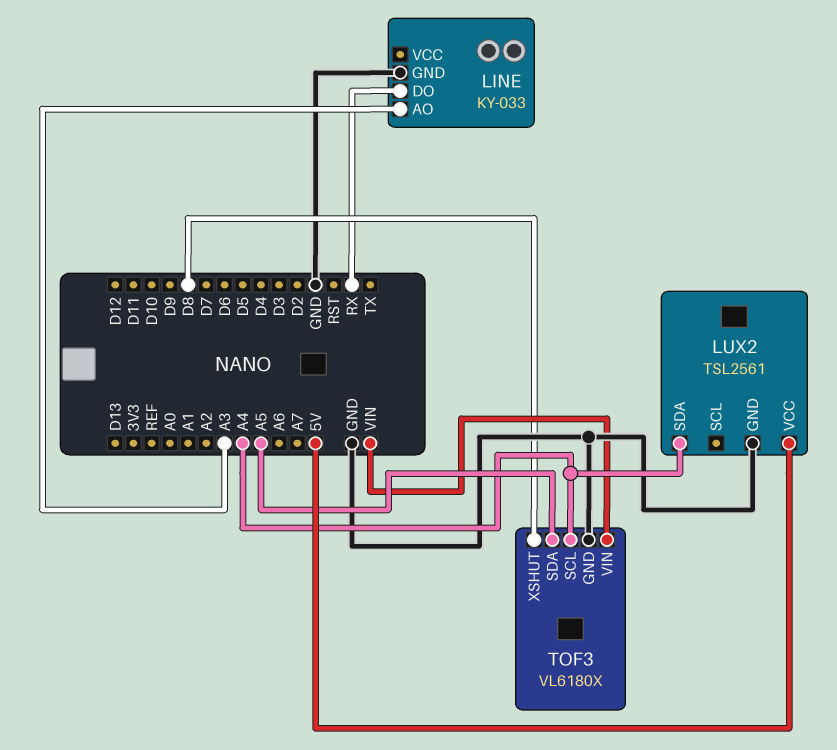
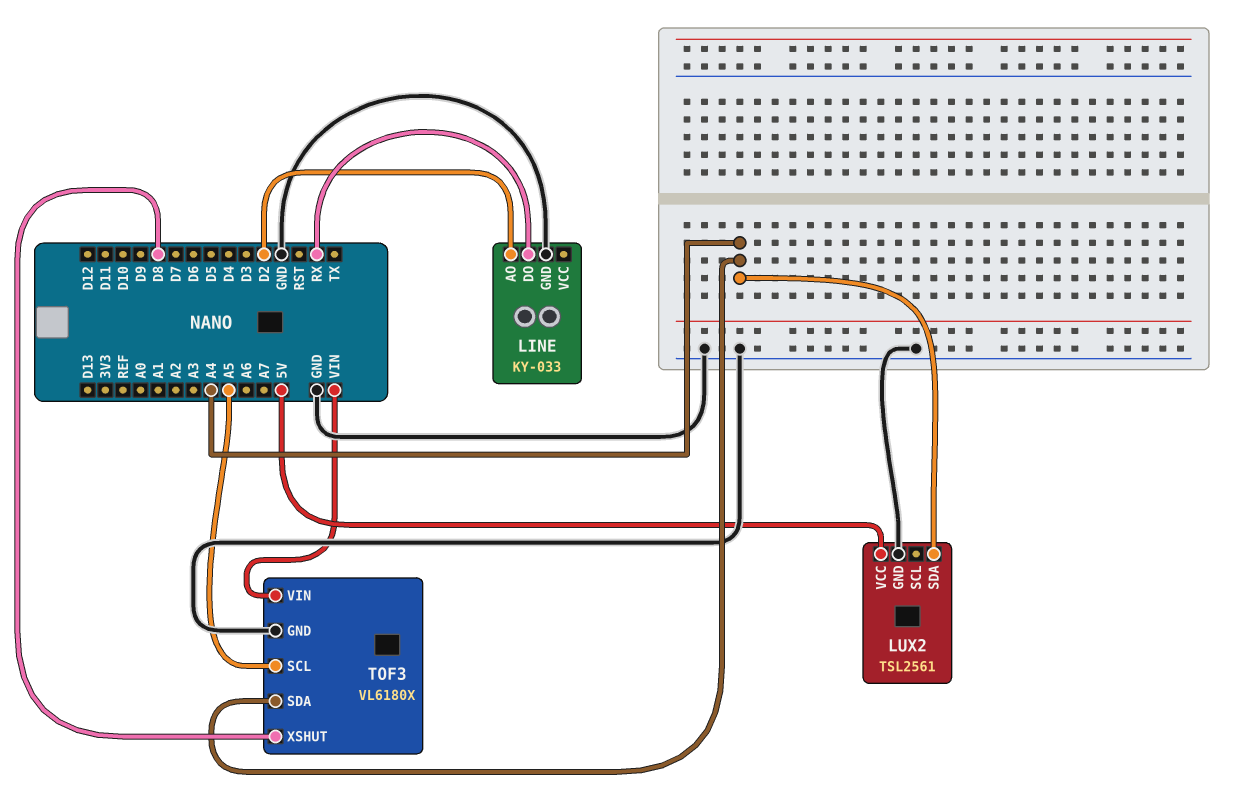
LINE pin AO: A3 -> D2
TOF3 pin SCL: A4 -> A5
TOF3 pin SDA: A5 -> A4

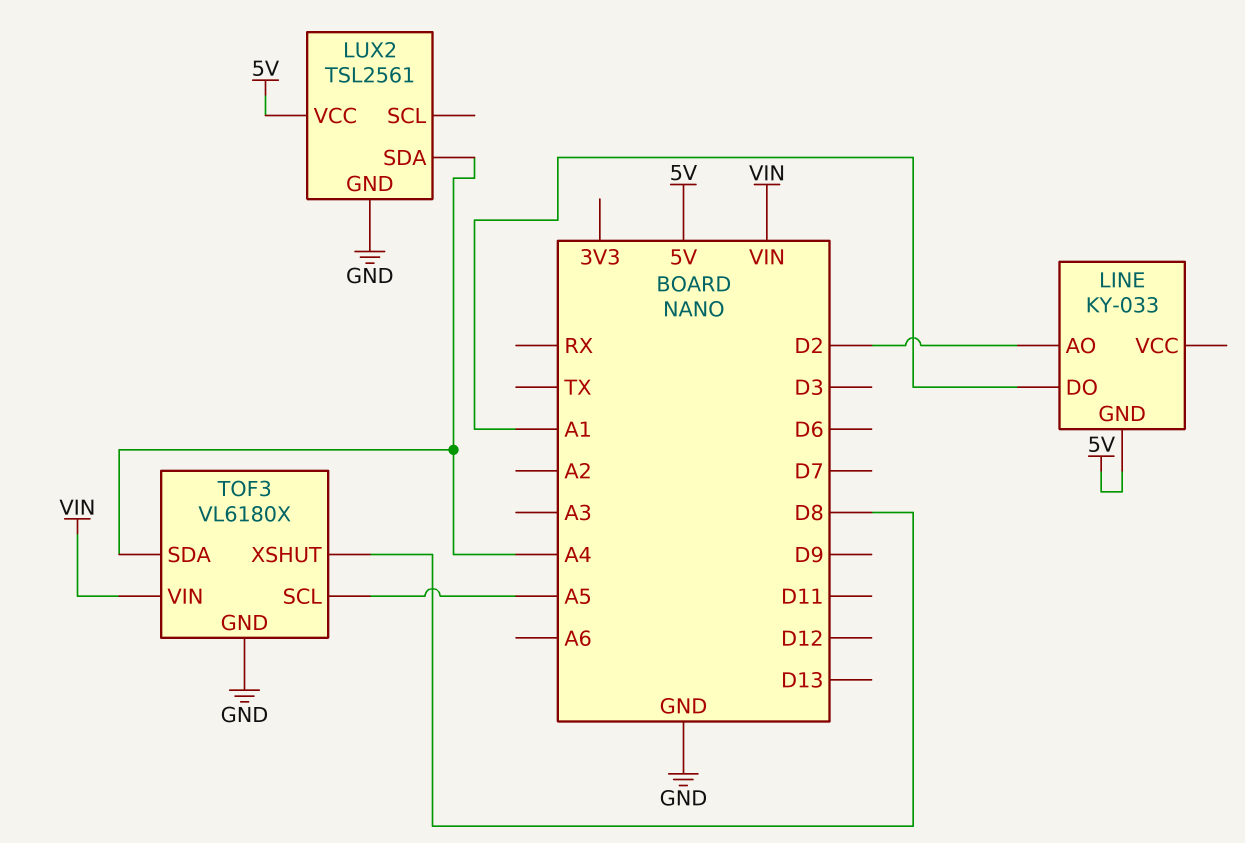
LINE pin DO: RX -> A1
LINE pin GND: GND -> 5V

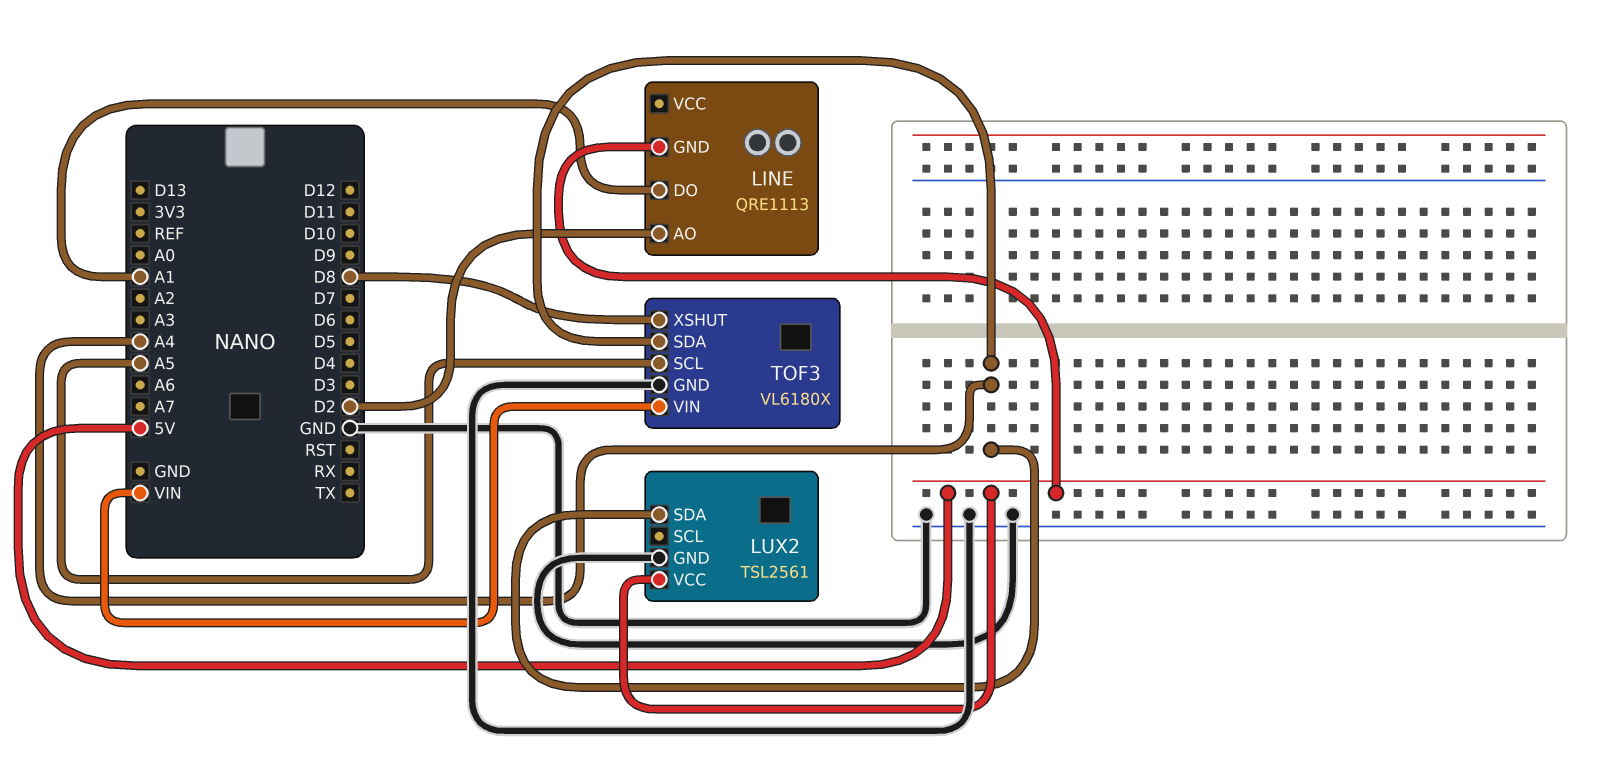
LINE: KY-033 -> QRE1113

